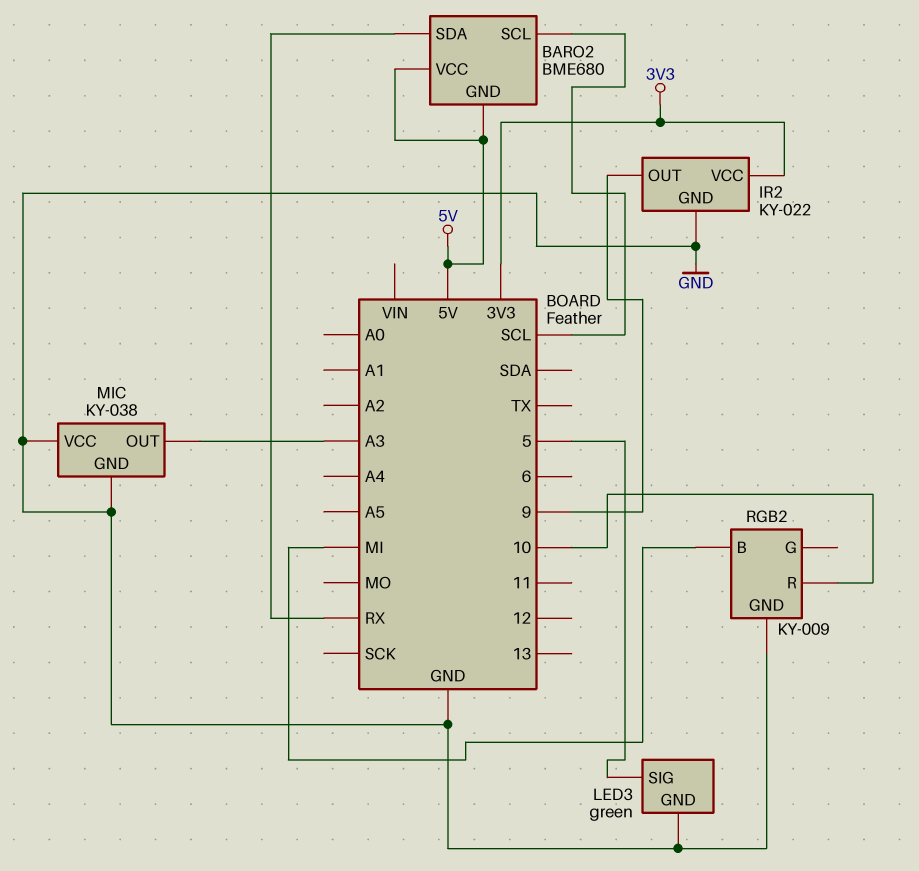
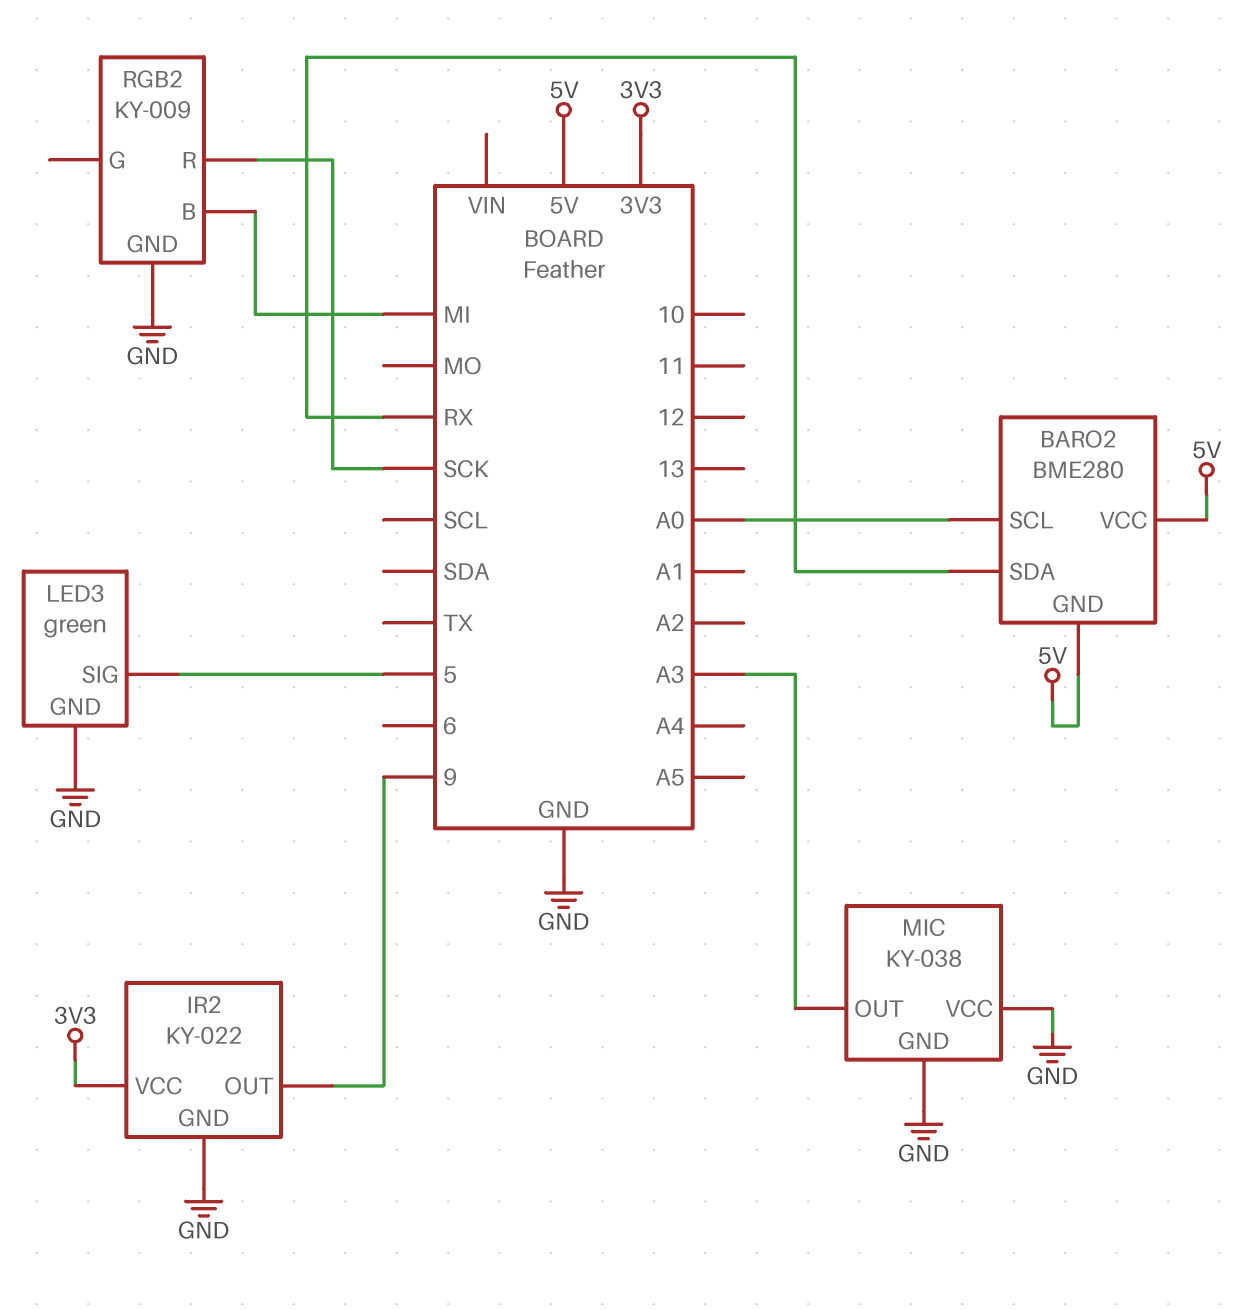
BARO2: BME680 -> BME280
BARO2 pin SCL: SCL -> A0
RGB2 pin R: 10 -> SCK

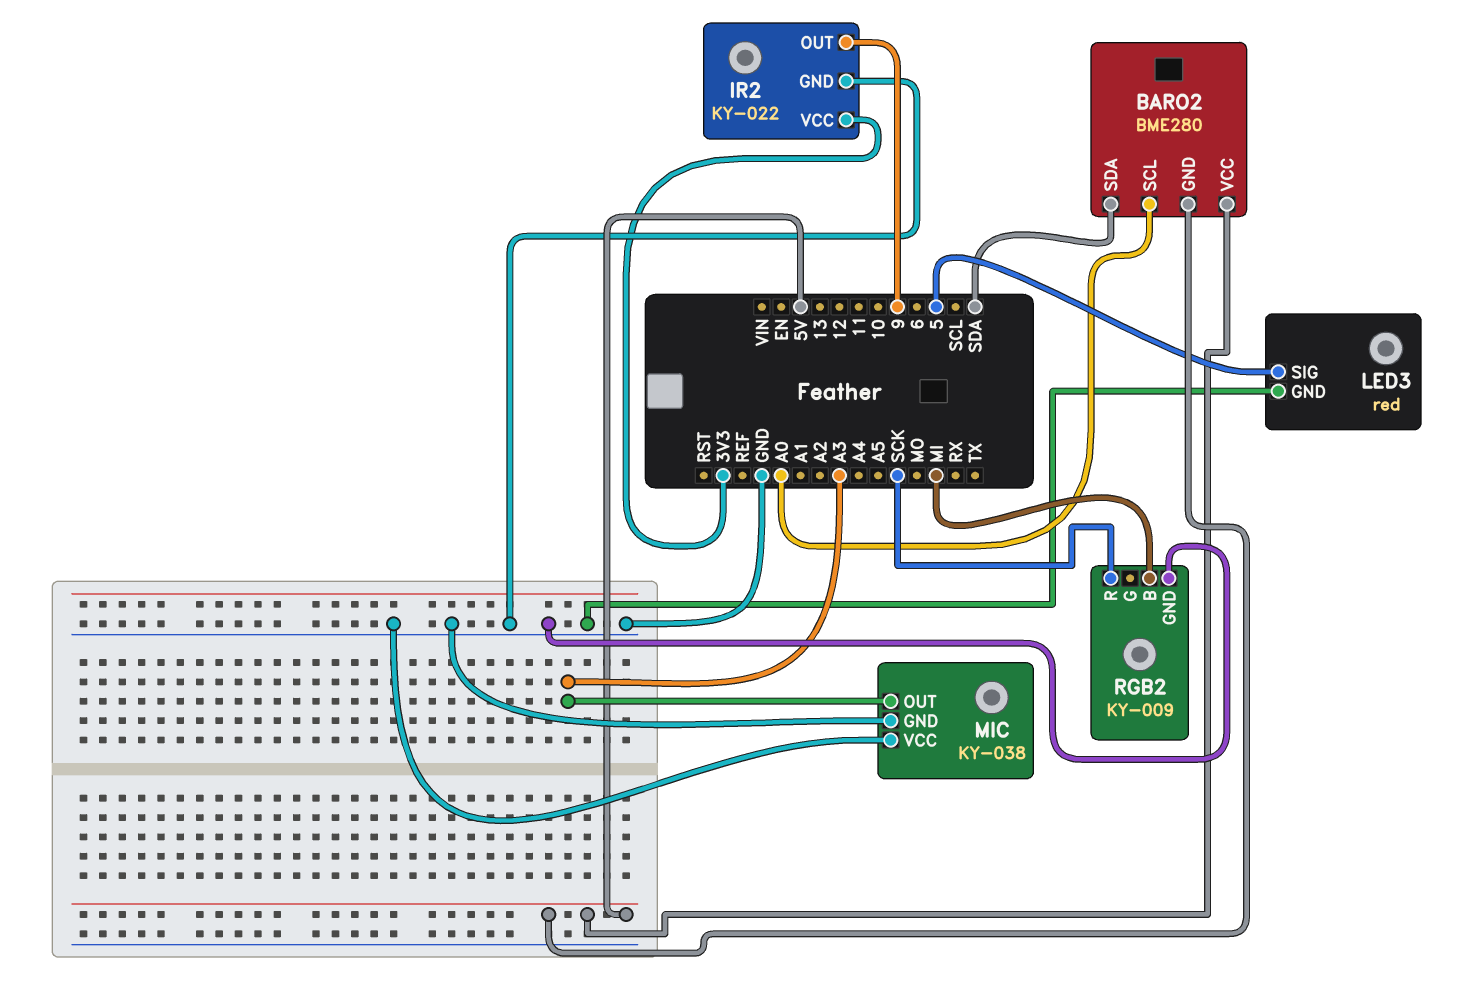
BARO2 pin SDA: RX -> SDA
LED3: green -> red

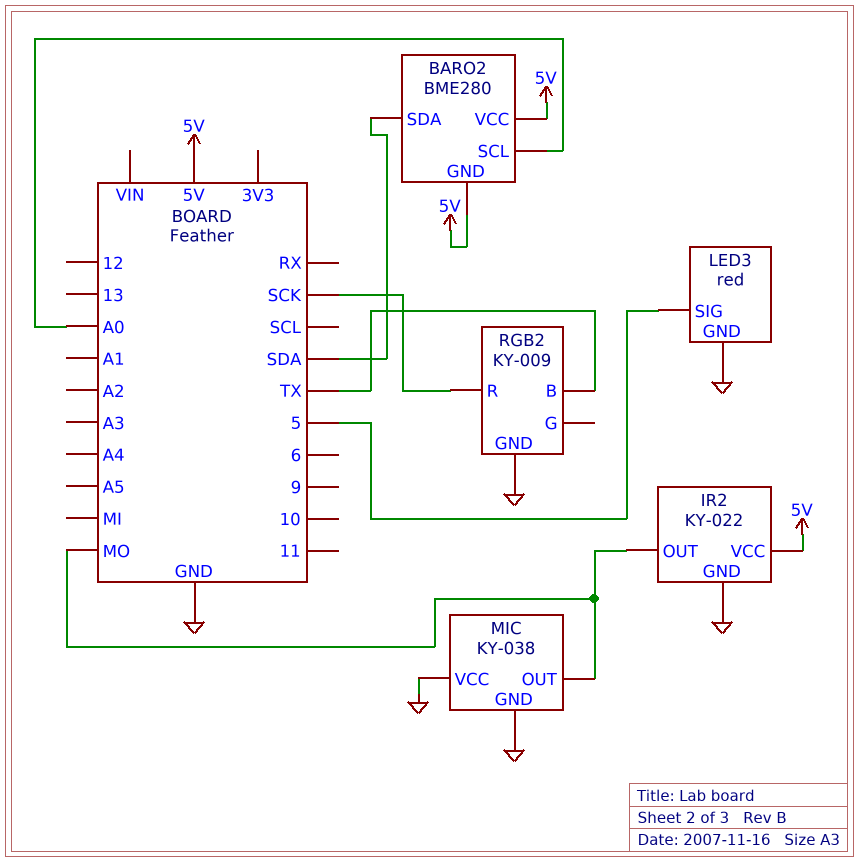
IR2 pin OUT: 9 -> MO
IR2 pin VCC: 3V3 -> 5V
MIC pin OUT: A3 -> MO
RGB2 pin B: MI -> TX

